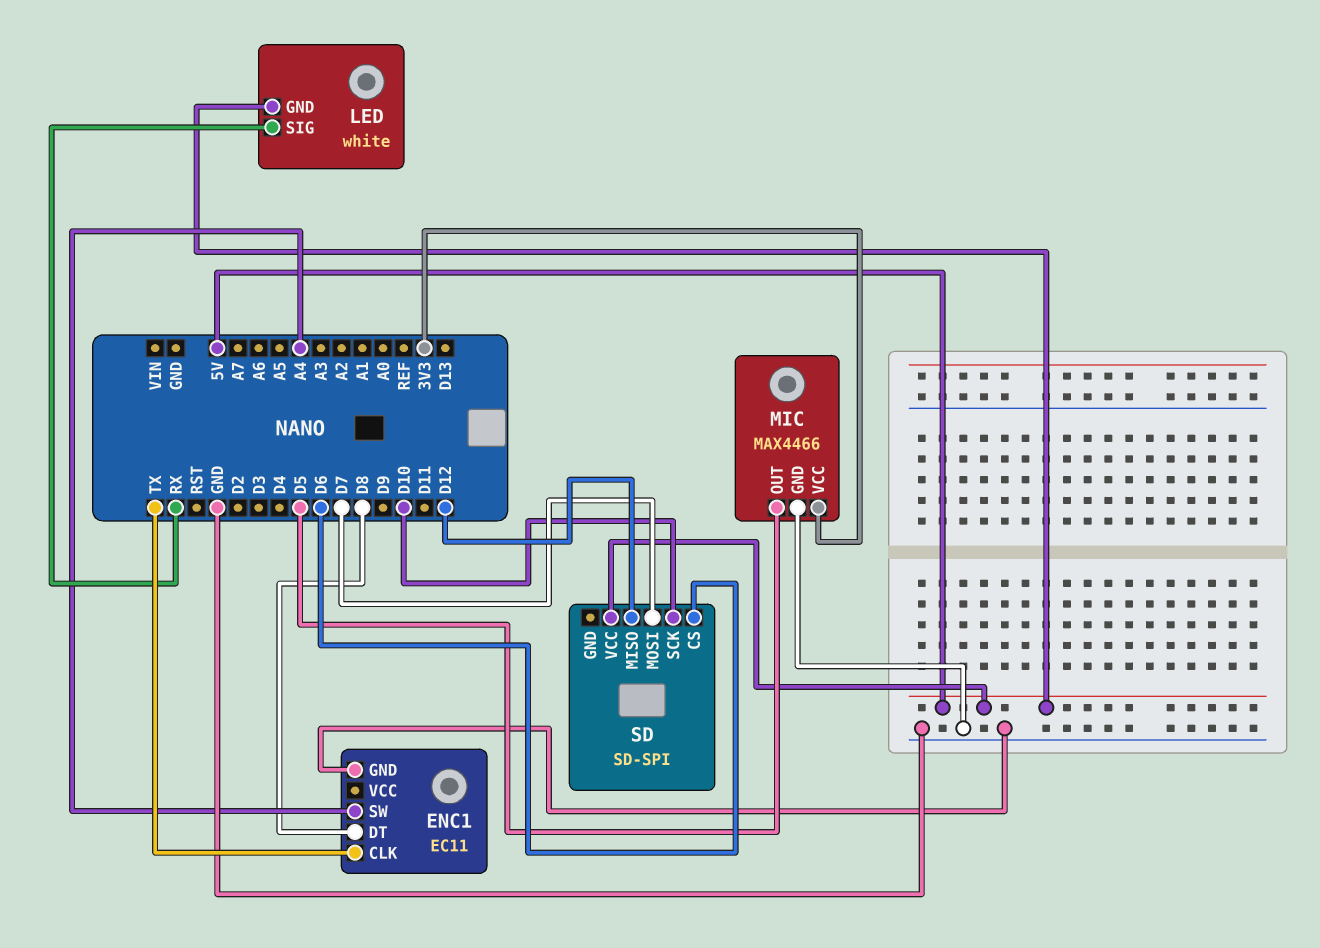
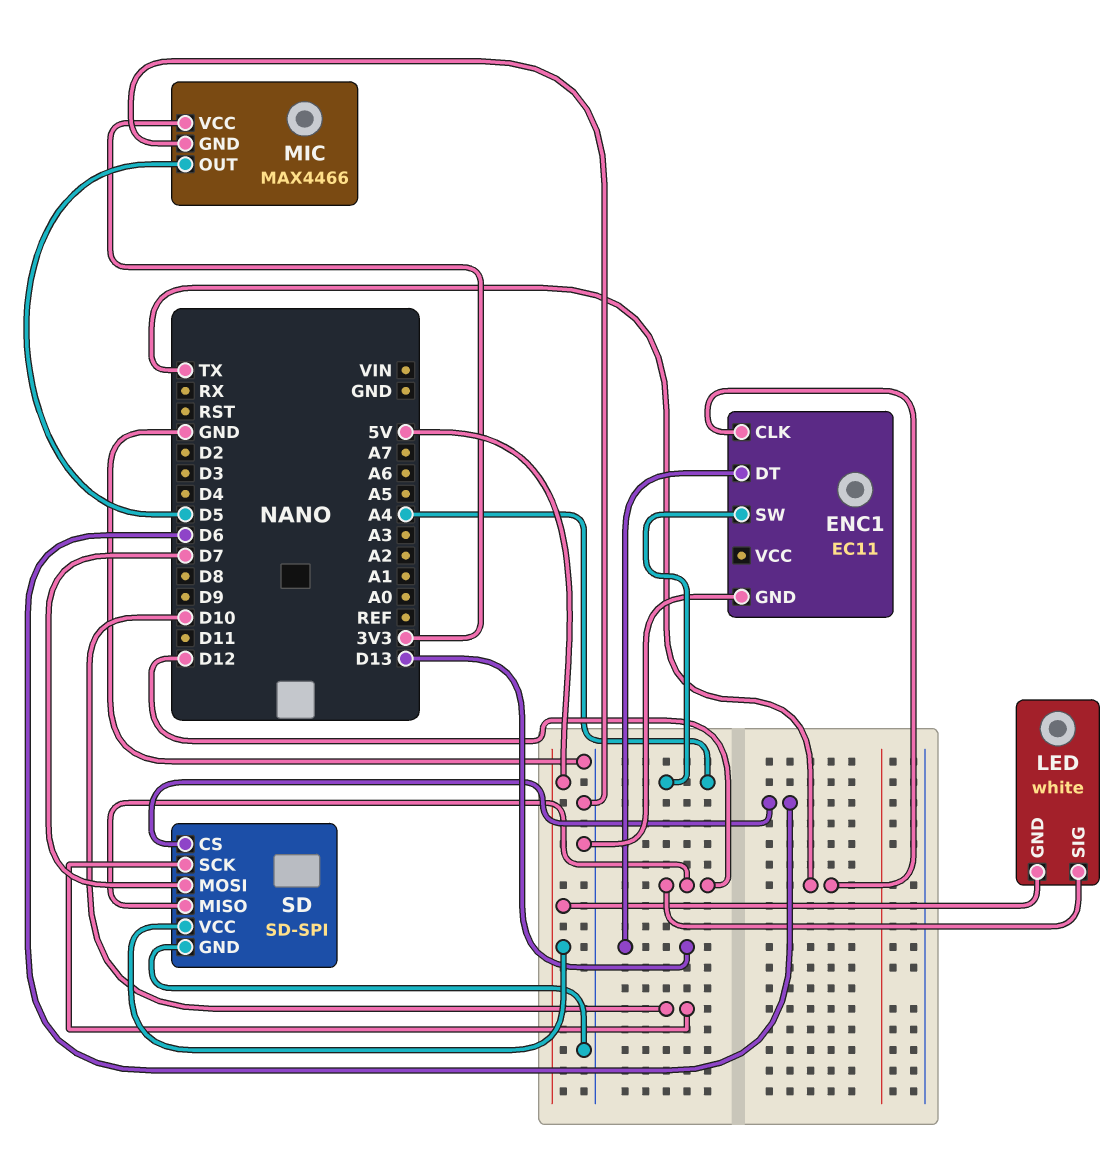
ENC1 pin DT: D8 -> D13
LED pin SIG: RX -> D12
SD pin GND: none -> GND

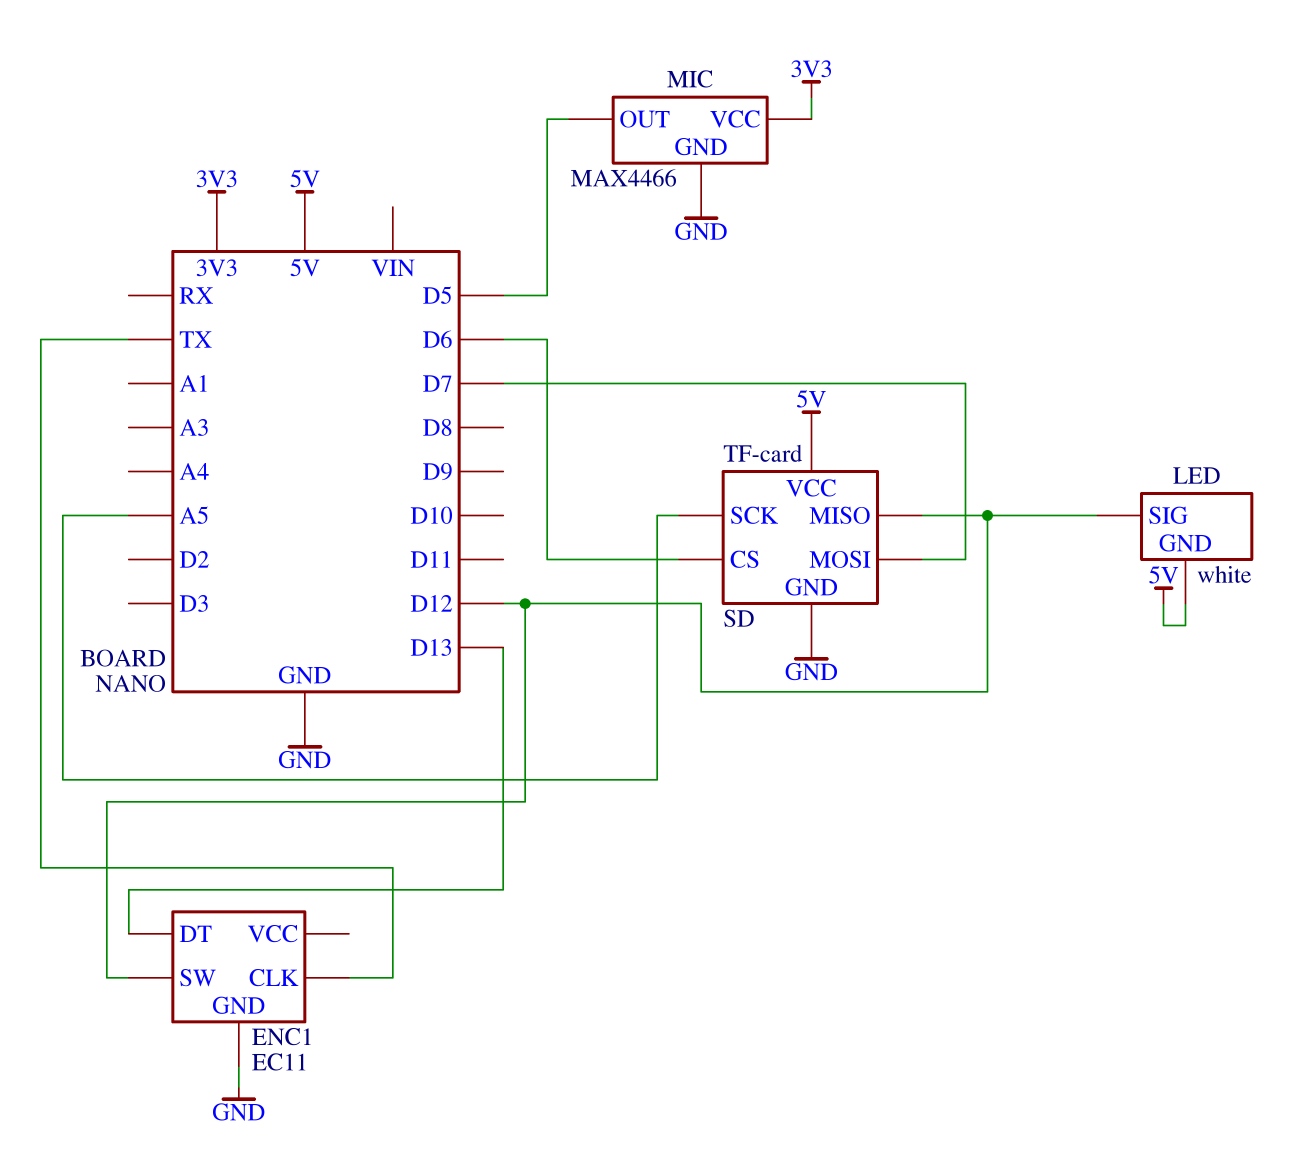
ENC1 pin SW: A4 -> D12
SD: SD-SPI -> TF-card
SD pin SCK: D10 -> A5

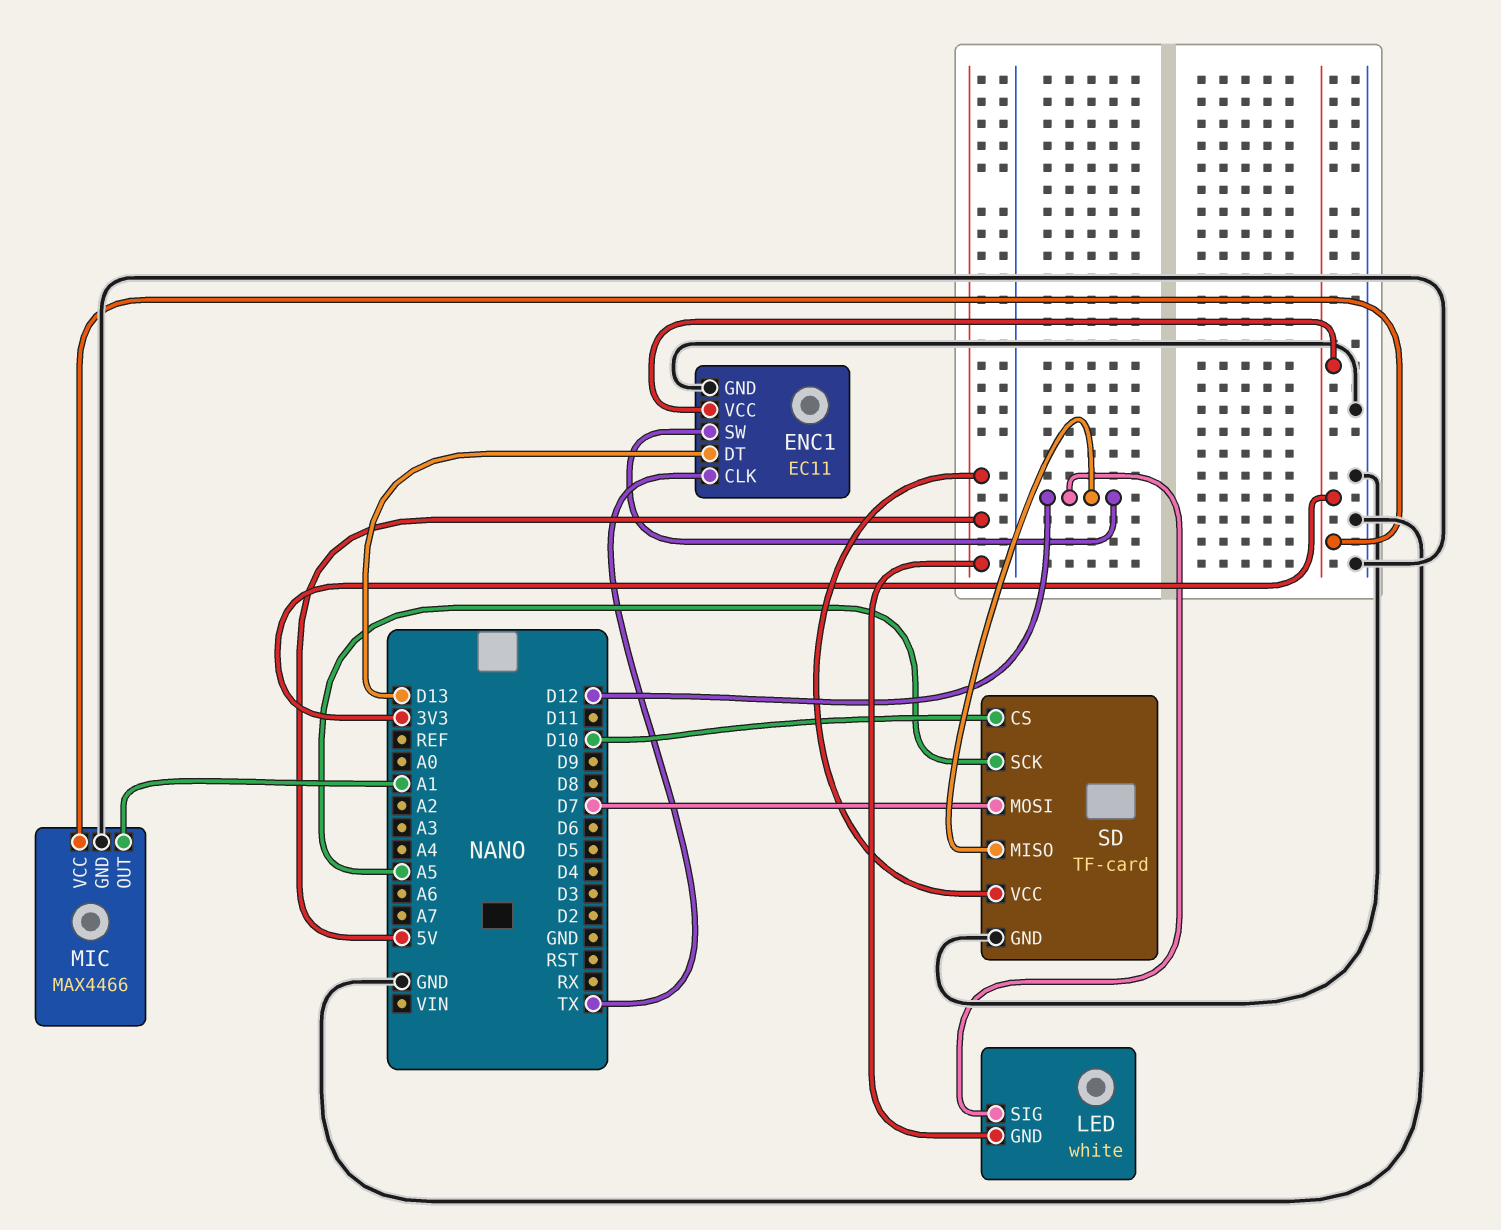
ENC1 pin VCC: none -> 3V3
MIC pin OUT: D5 -> A1
SD pin CS: D6 -> D10

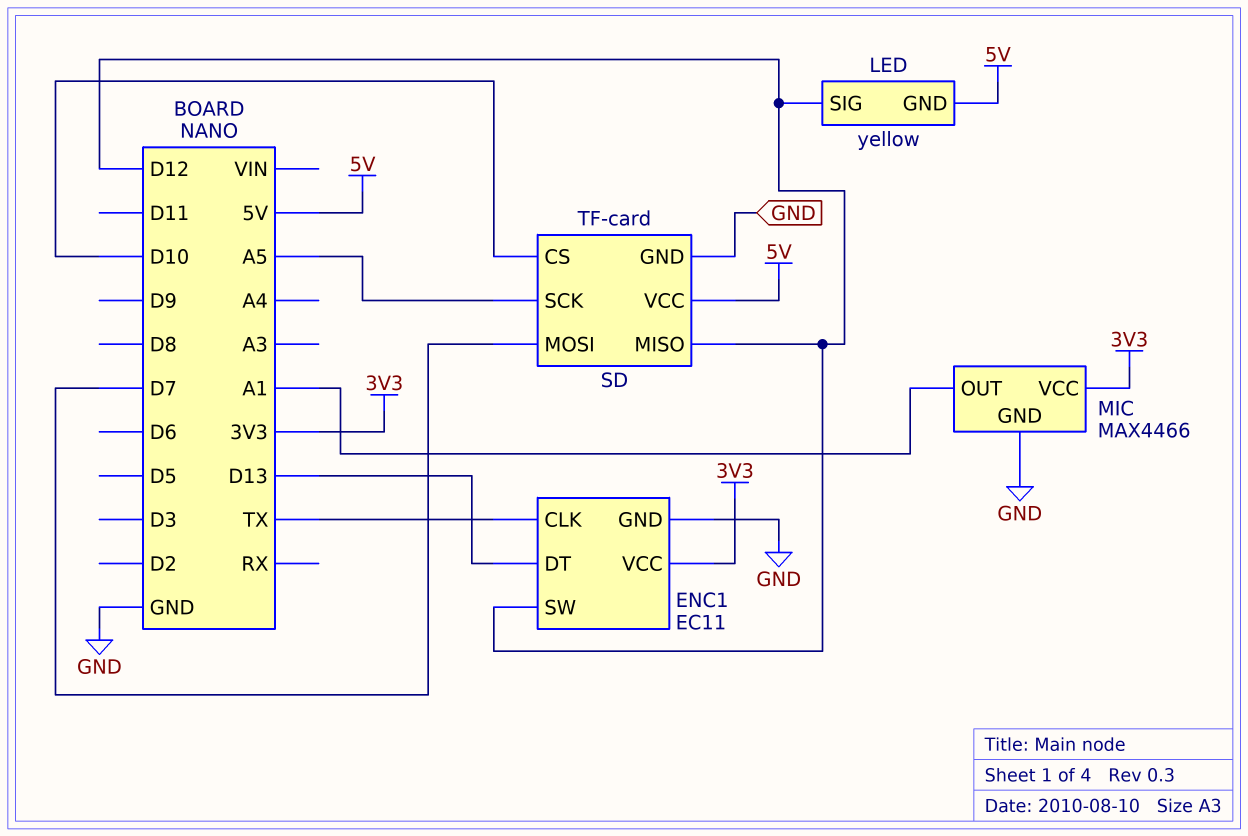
LED: white -> yellow

